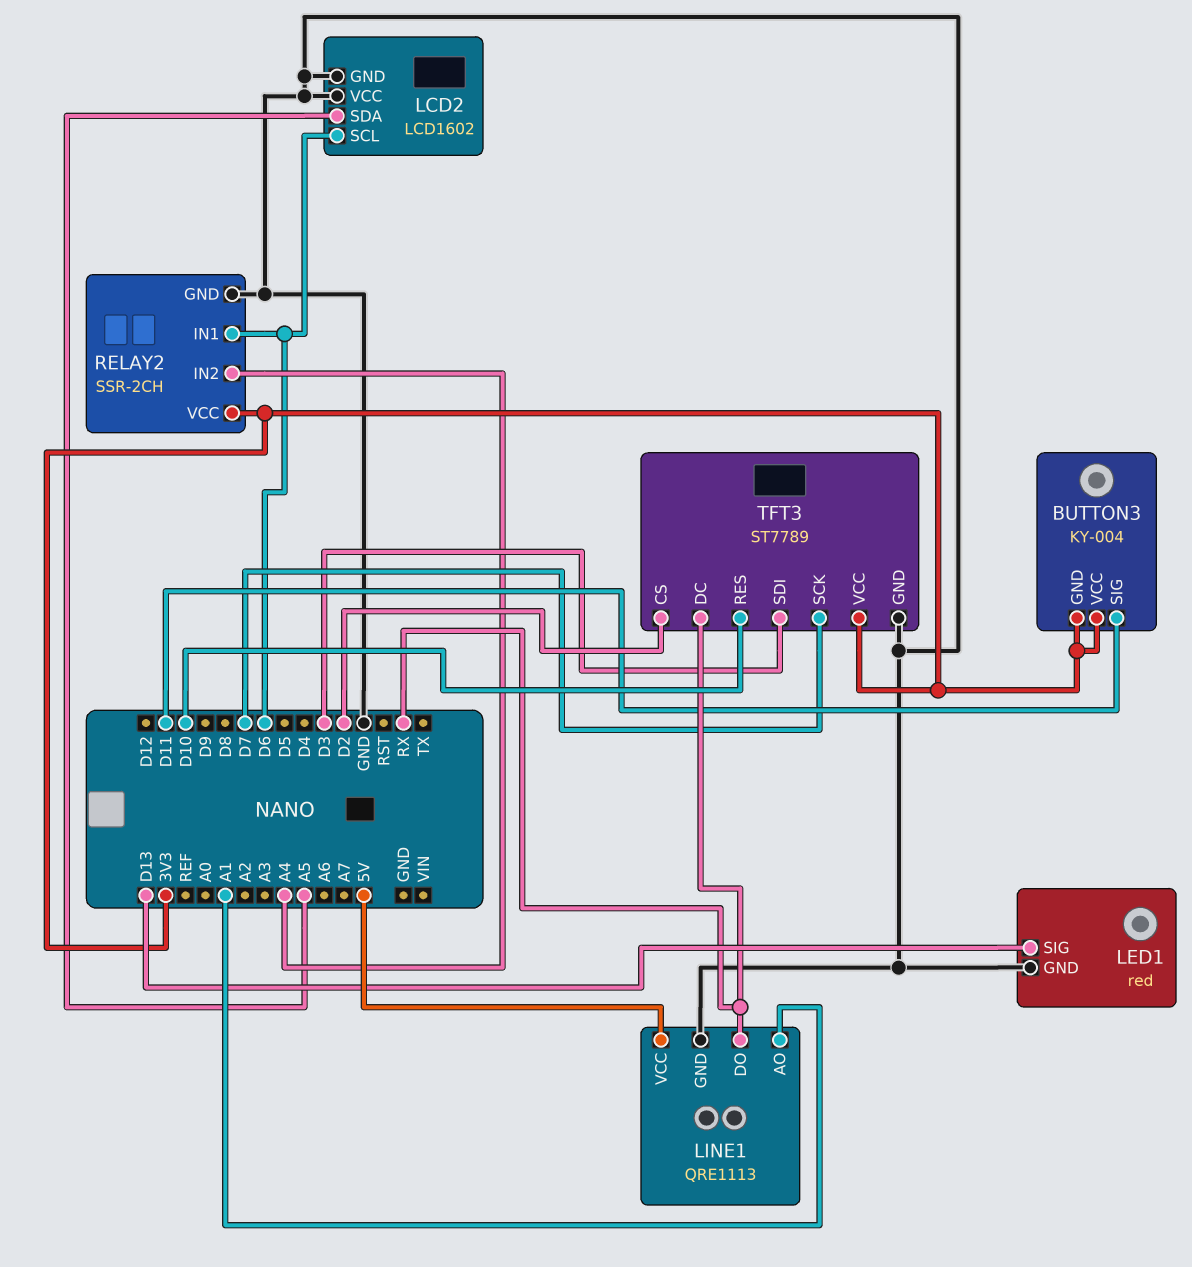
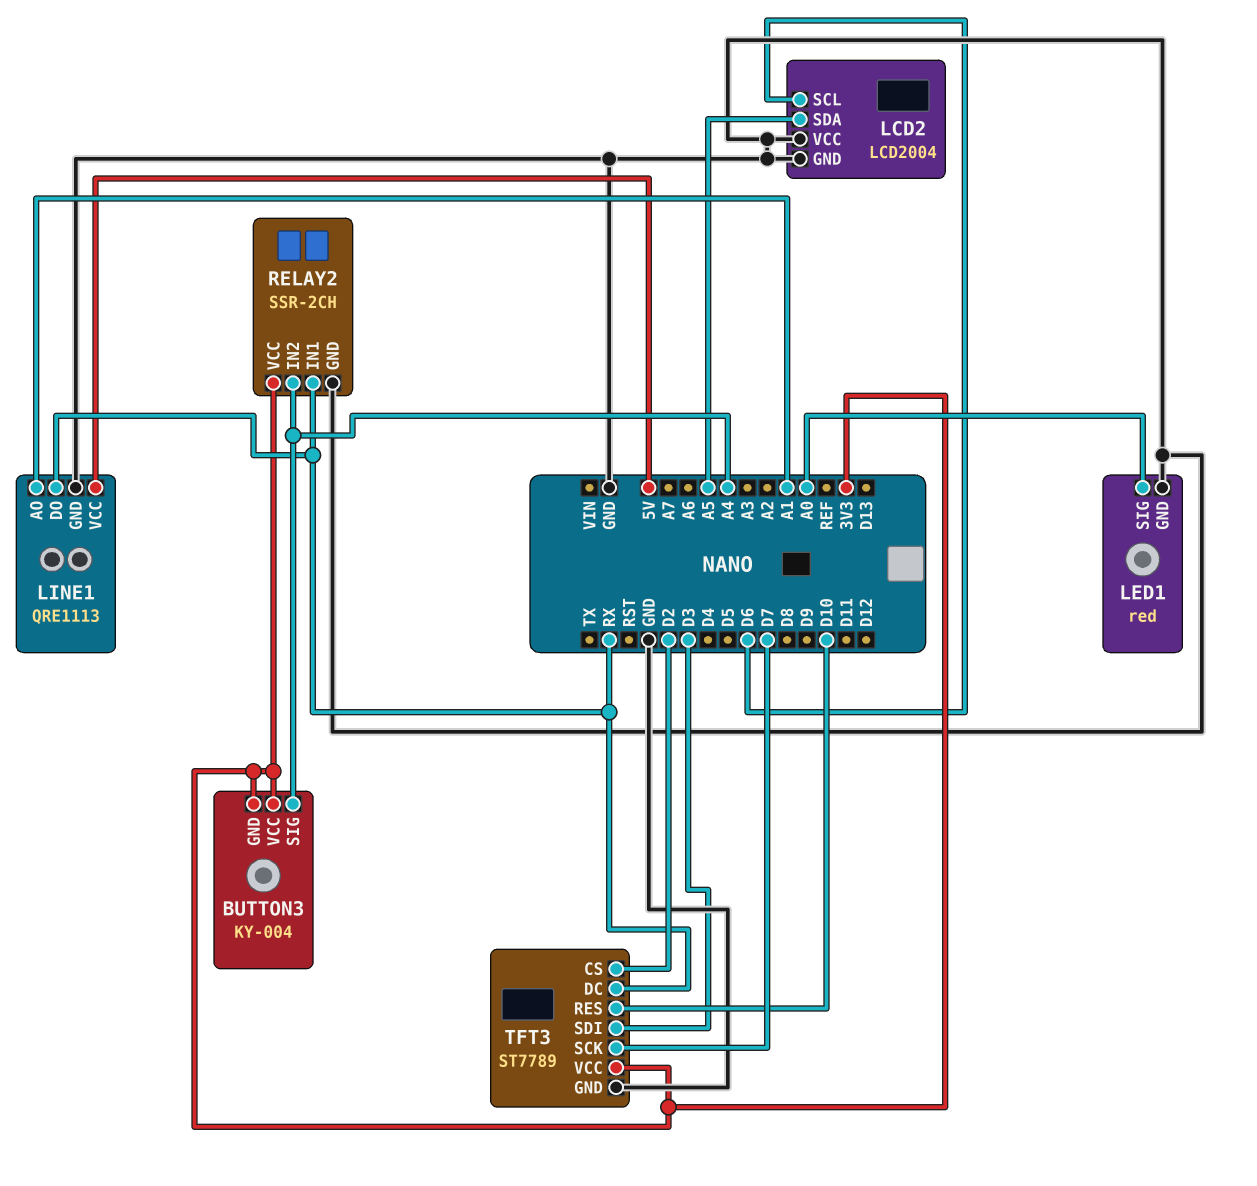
BUTTON3 pin SIG: D11 -> A4
LCD2: LCD1602 -> LCD2004
LED1 pin SIG: D13 -> A0
RELAY2 pin IN1: D6 -> RX

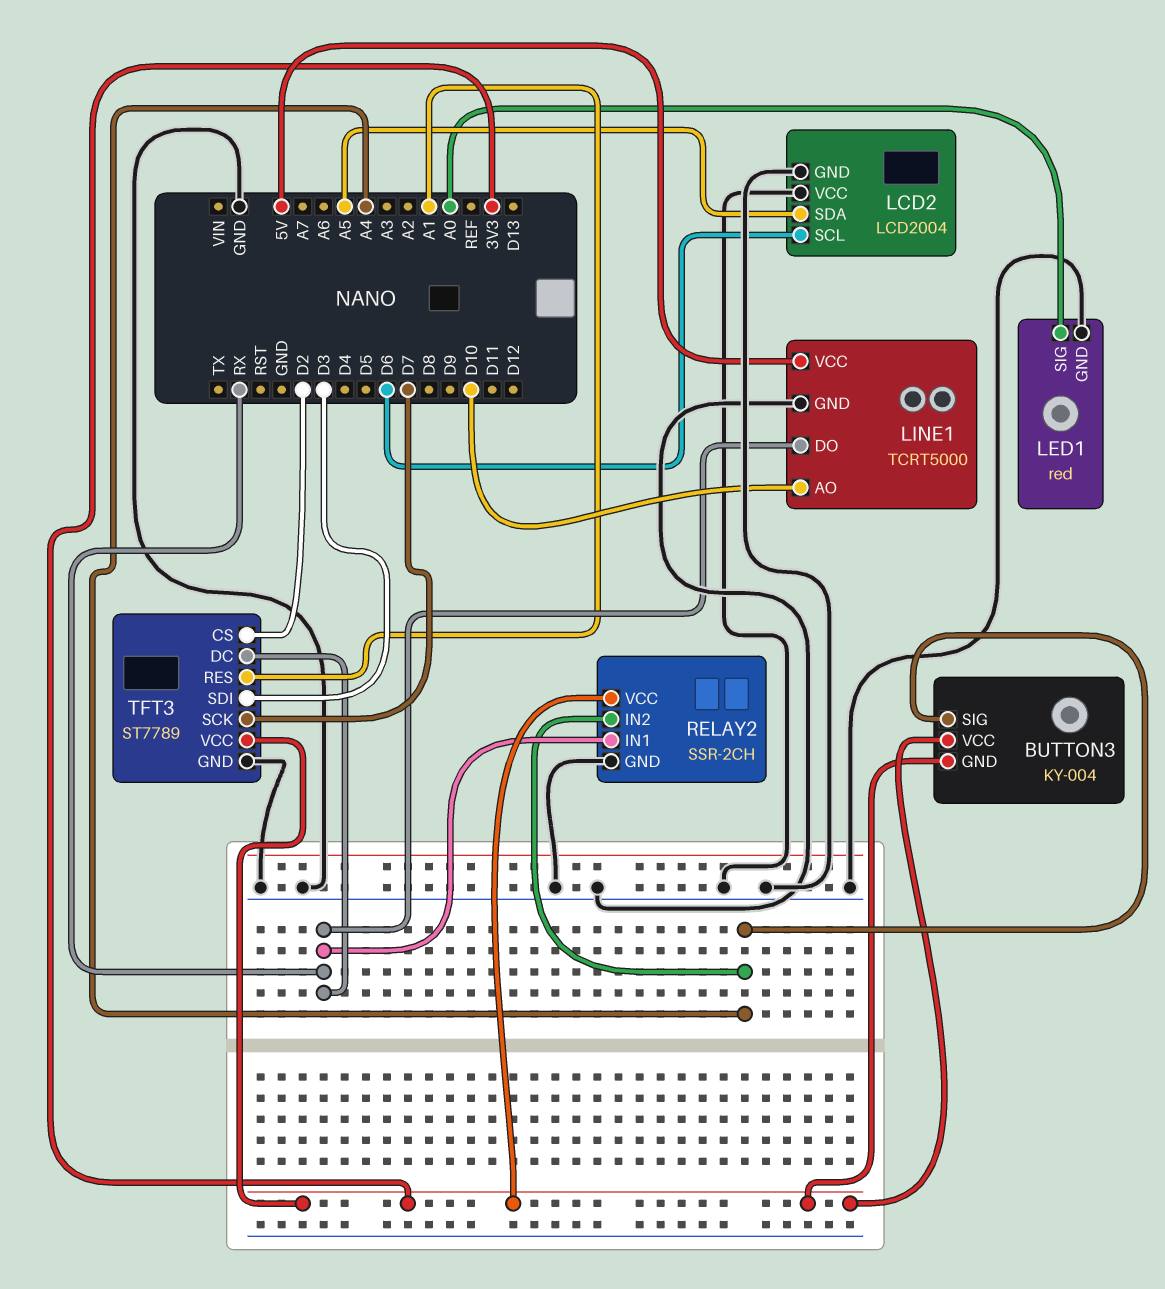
LINE1: QRE1113 -> TCRT5000
LINE1 pin AO: A1 -> D10
TFT3 pin RES: D10 -> A1

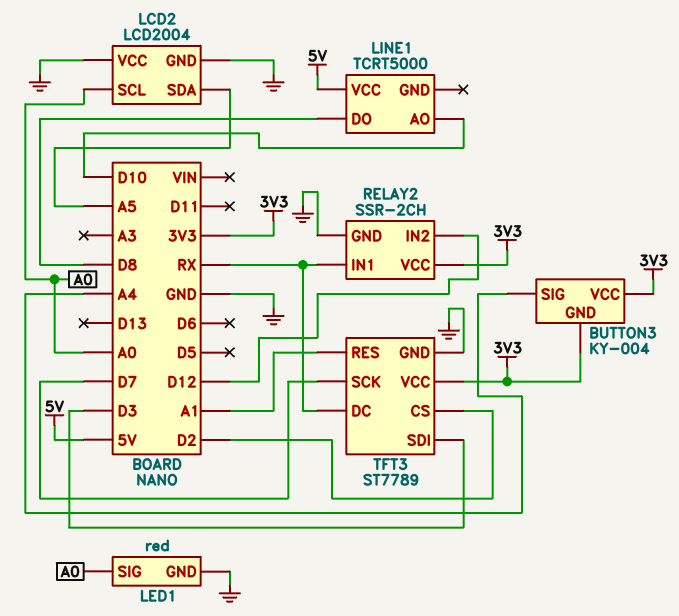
LCD2 pin SCL: D6 -> A0
LINE1 pin DO: RX -> D8
LINE1 pin GND: GND -> none
RELAY2 pin IN2: A4 -> D12

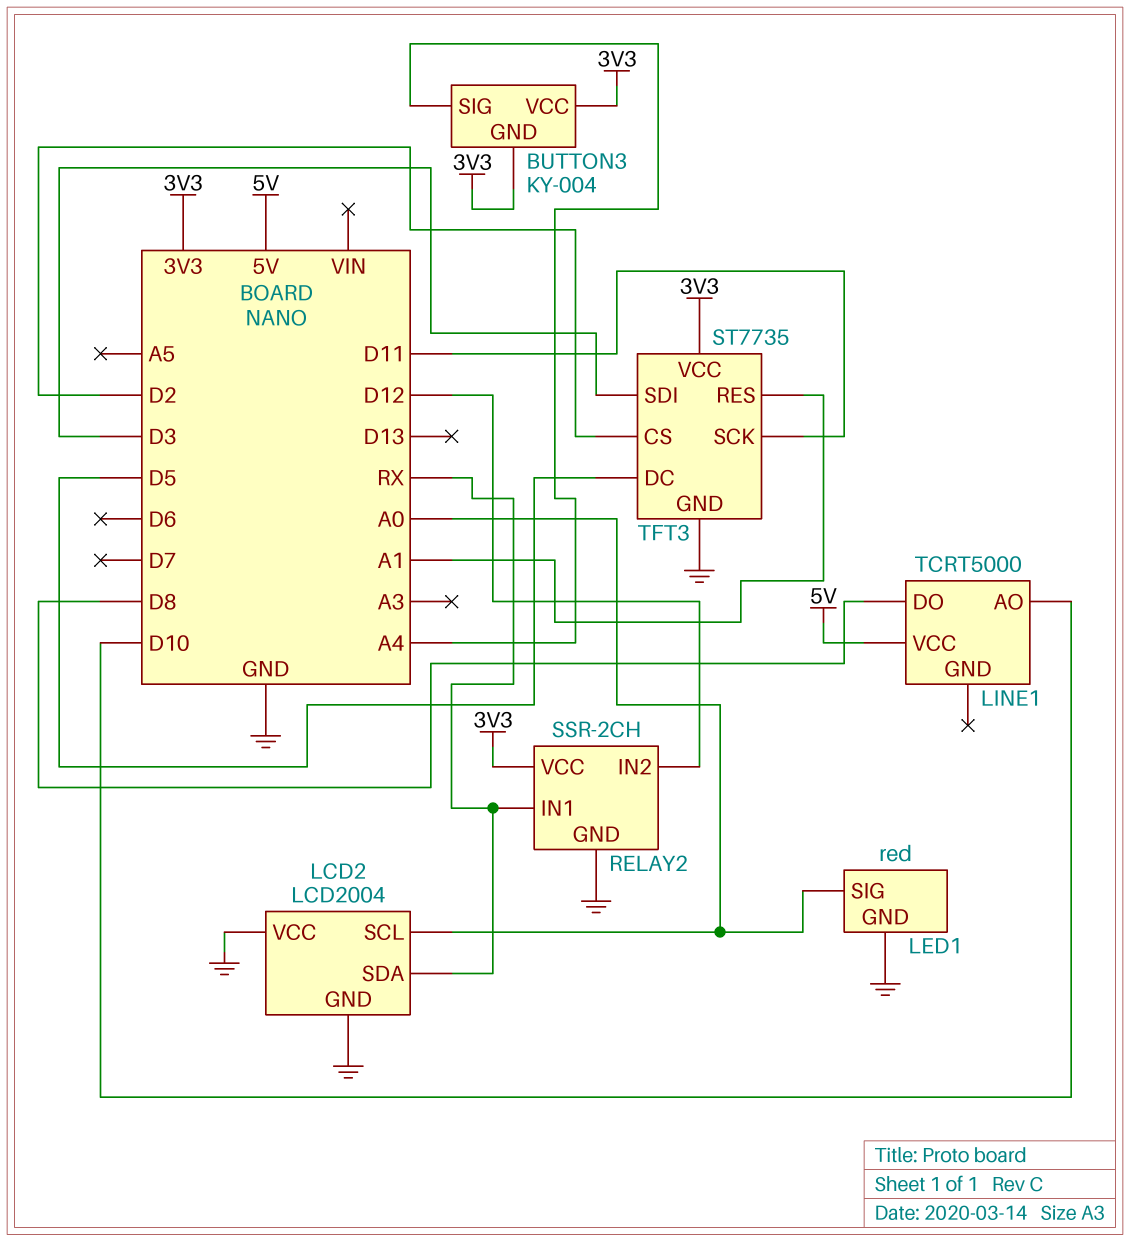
LCD2 pin SDA: A5 -> RX
TFT3: ST7789 -> ST7735
TFT3 pin DC: RX -> D5
TFT3 pin SCK: D7 -> D11

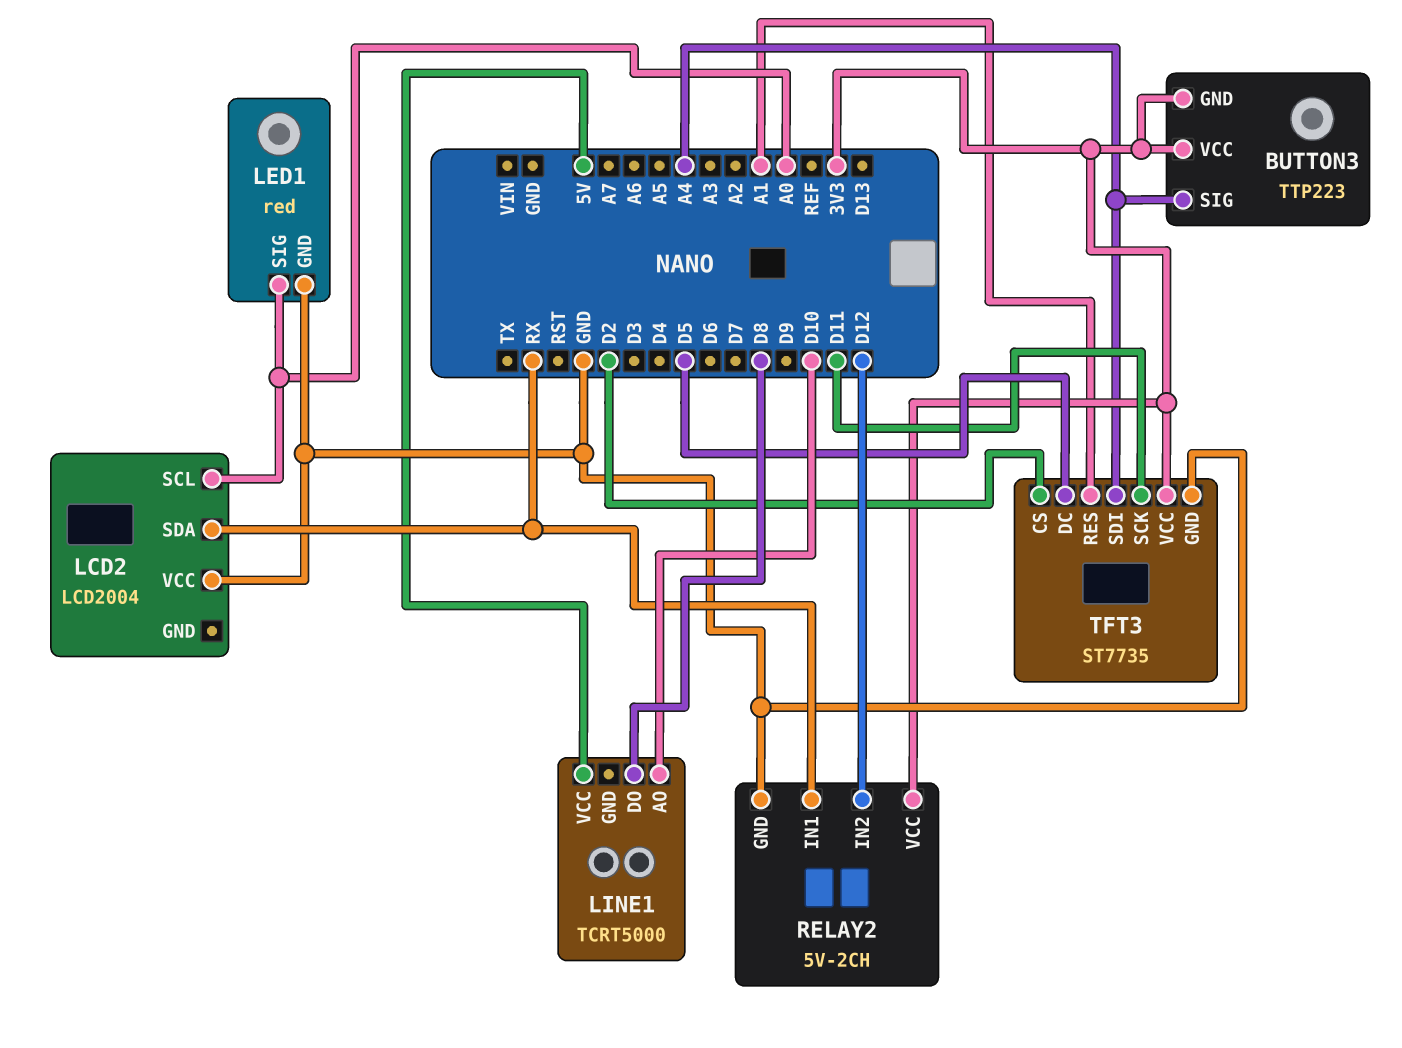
BUTTON3: KY-004 -> TTP223
LCD2 pin GND: GND -> none
RELAY2: SSR-2CH -> 5V-2CH
TFT3 pin SDI: D3 -> A4

